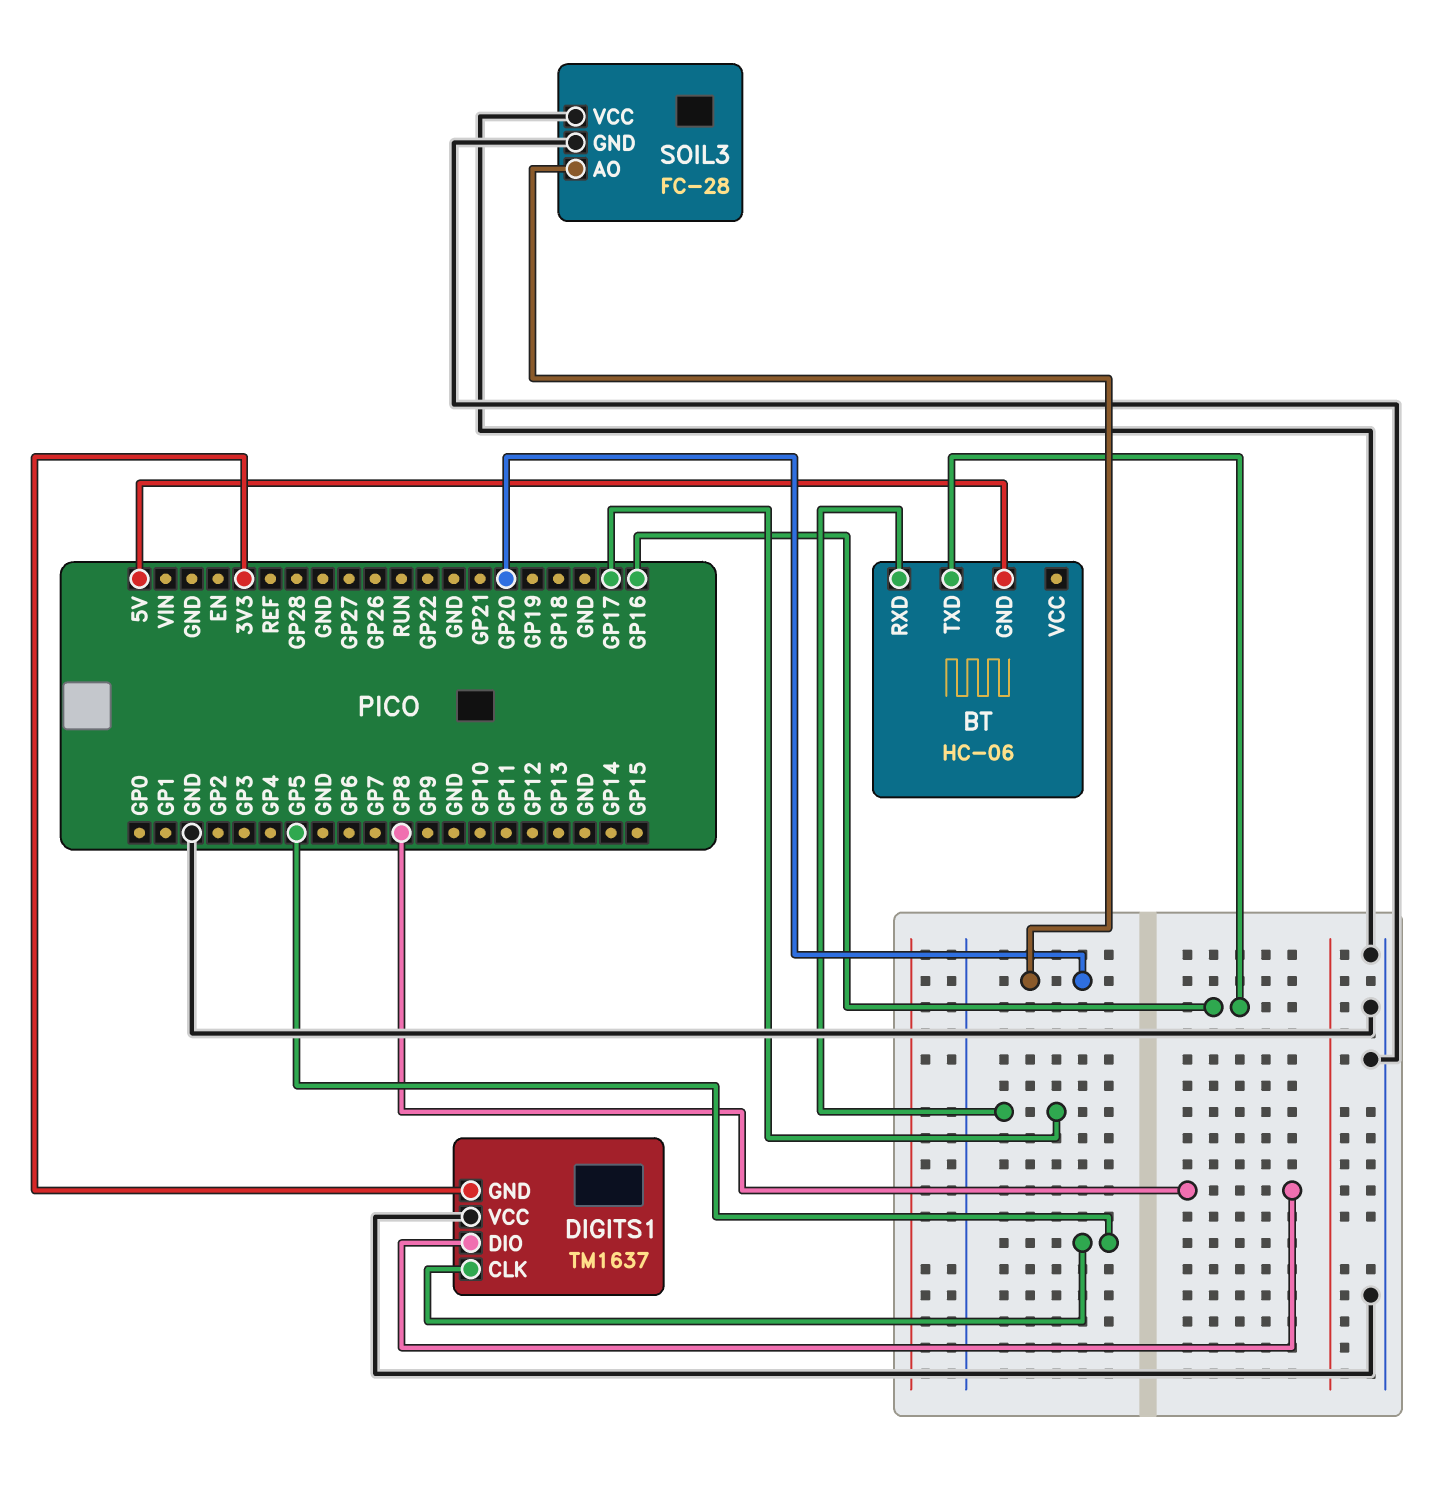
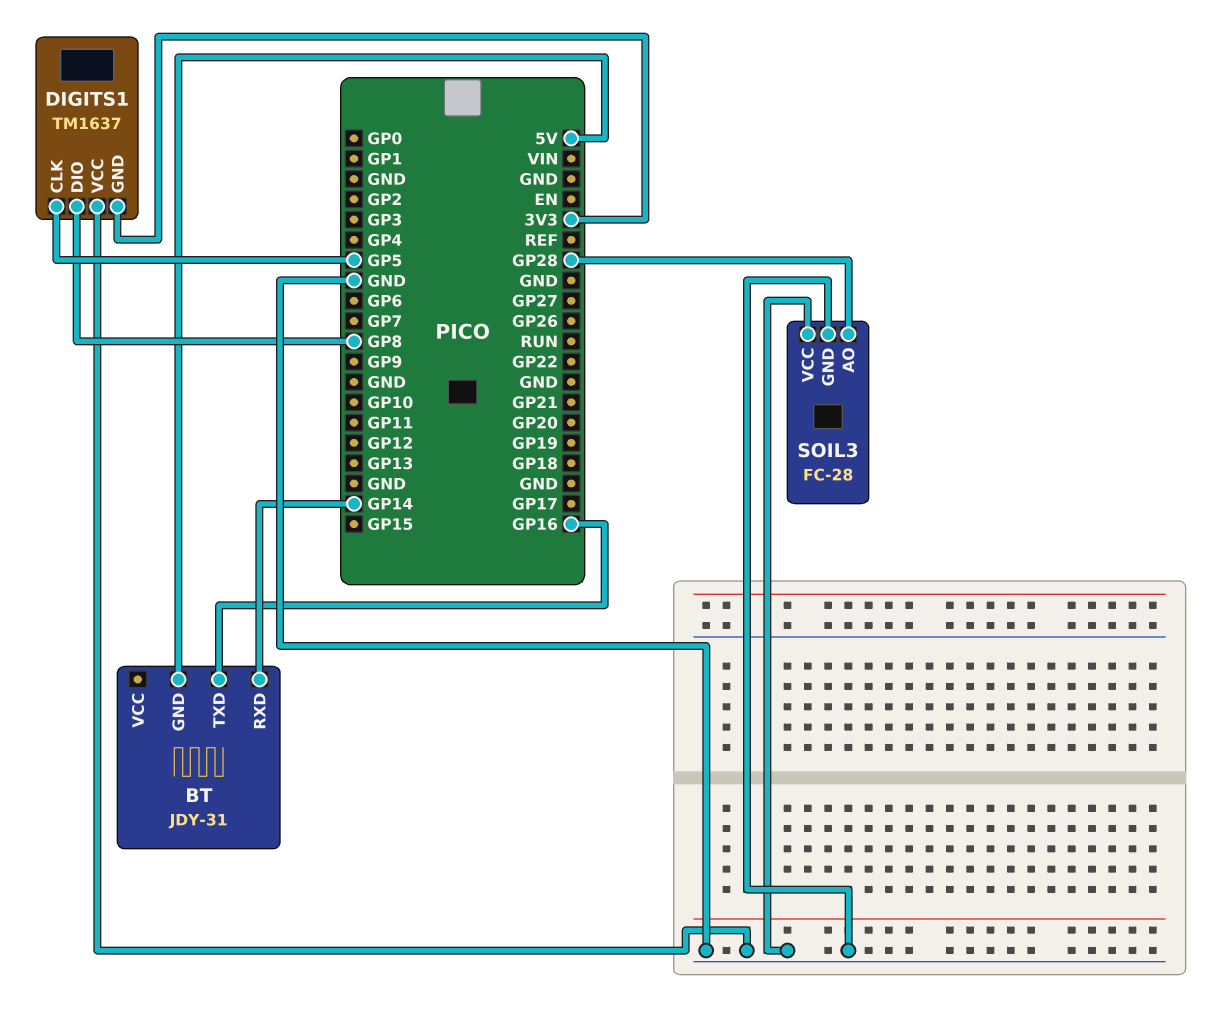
BT: HC-06 -> JDY-31
BT pin RXD: GP17 -> GP14
SOIL3 pin AO: GP20 -> GP28

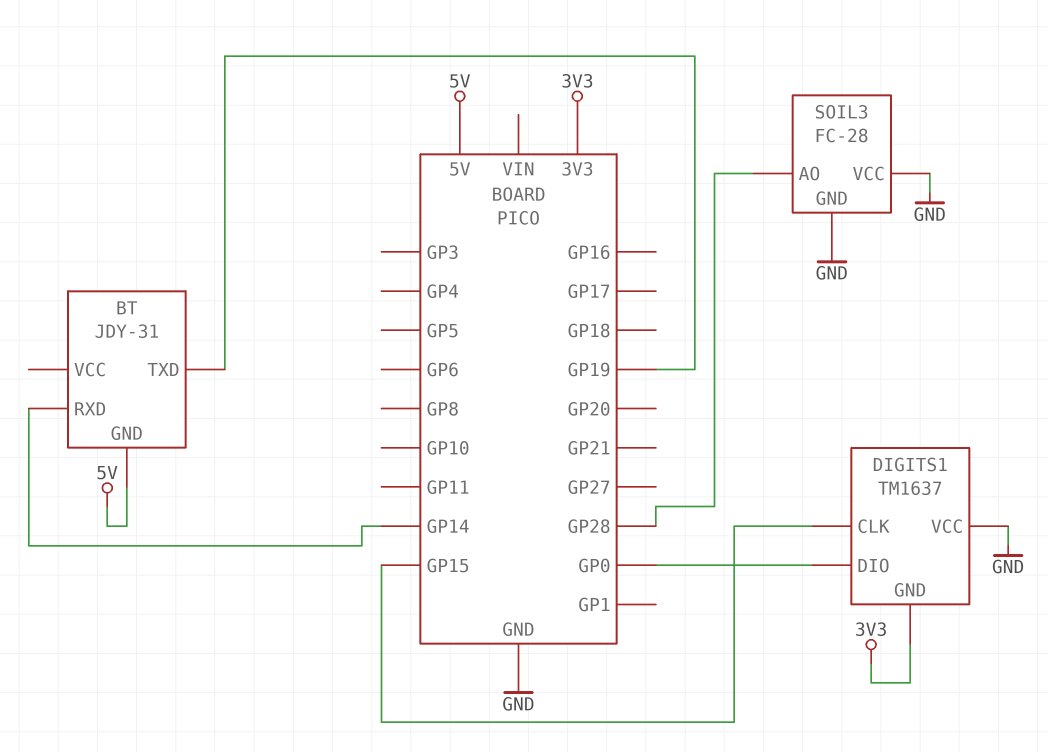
BT pin TXD: GP16 -> GP19
DIGITS1 pin CLK: GP5 -> GP15
DIGITS1 pin DIO: GP8 -> GP0

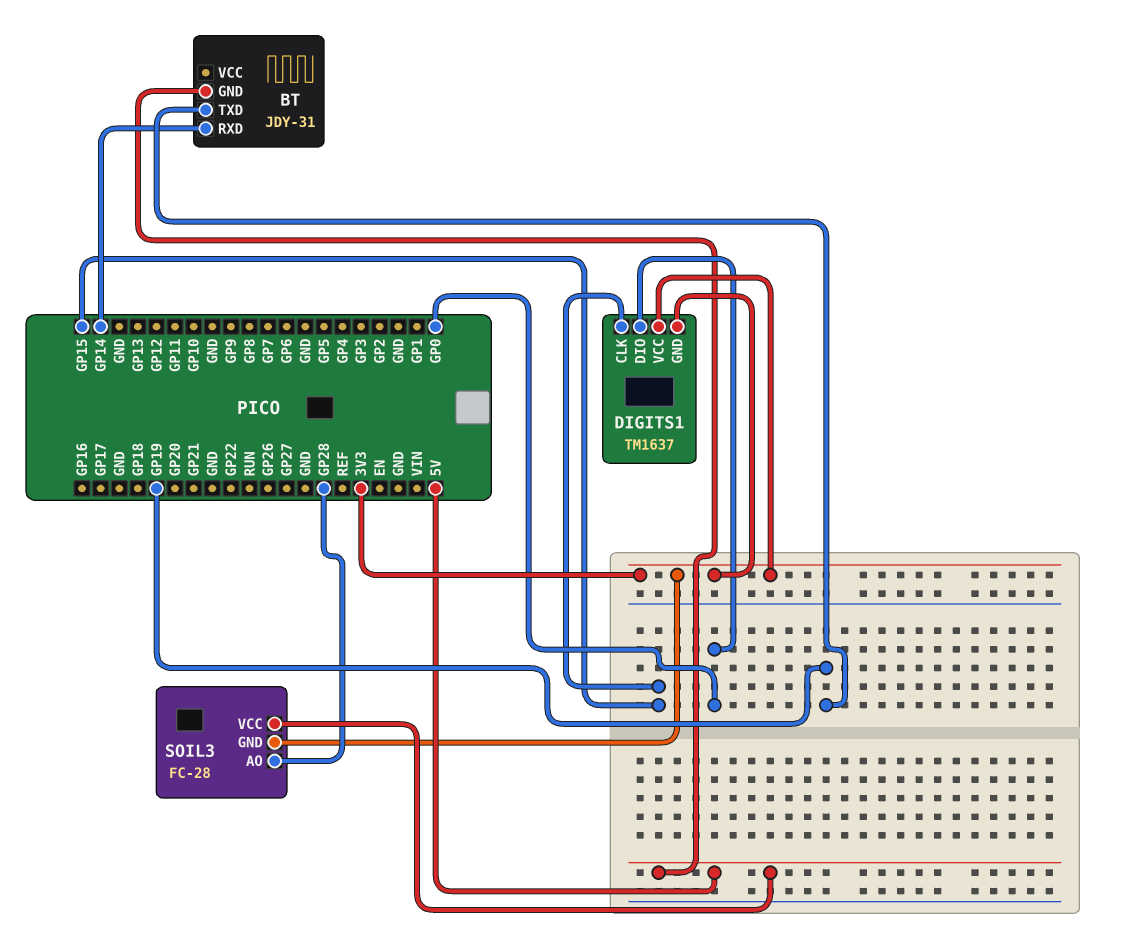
DIGITS1 pin VCC: GND -> 3V3
SOIL3 pin GND: GND -> 3V3
SOIL3 pin VCC: GND -> 5V

